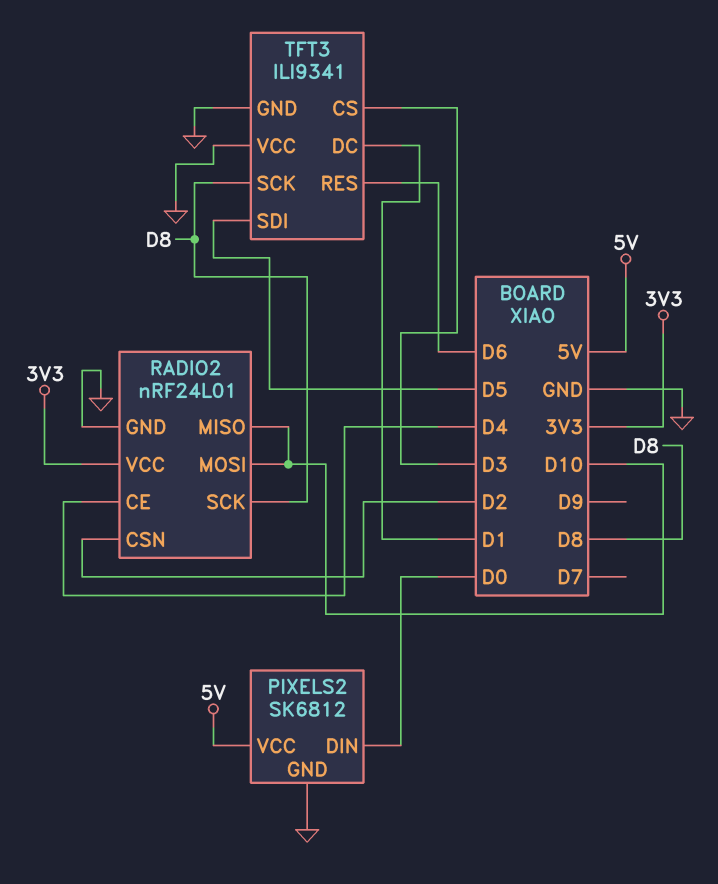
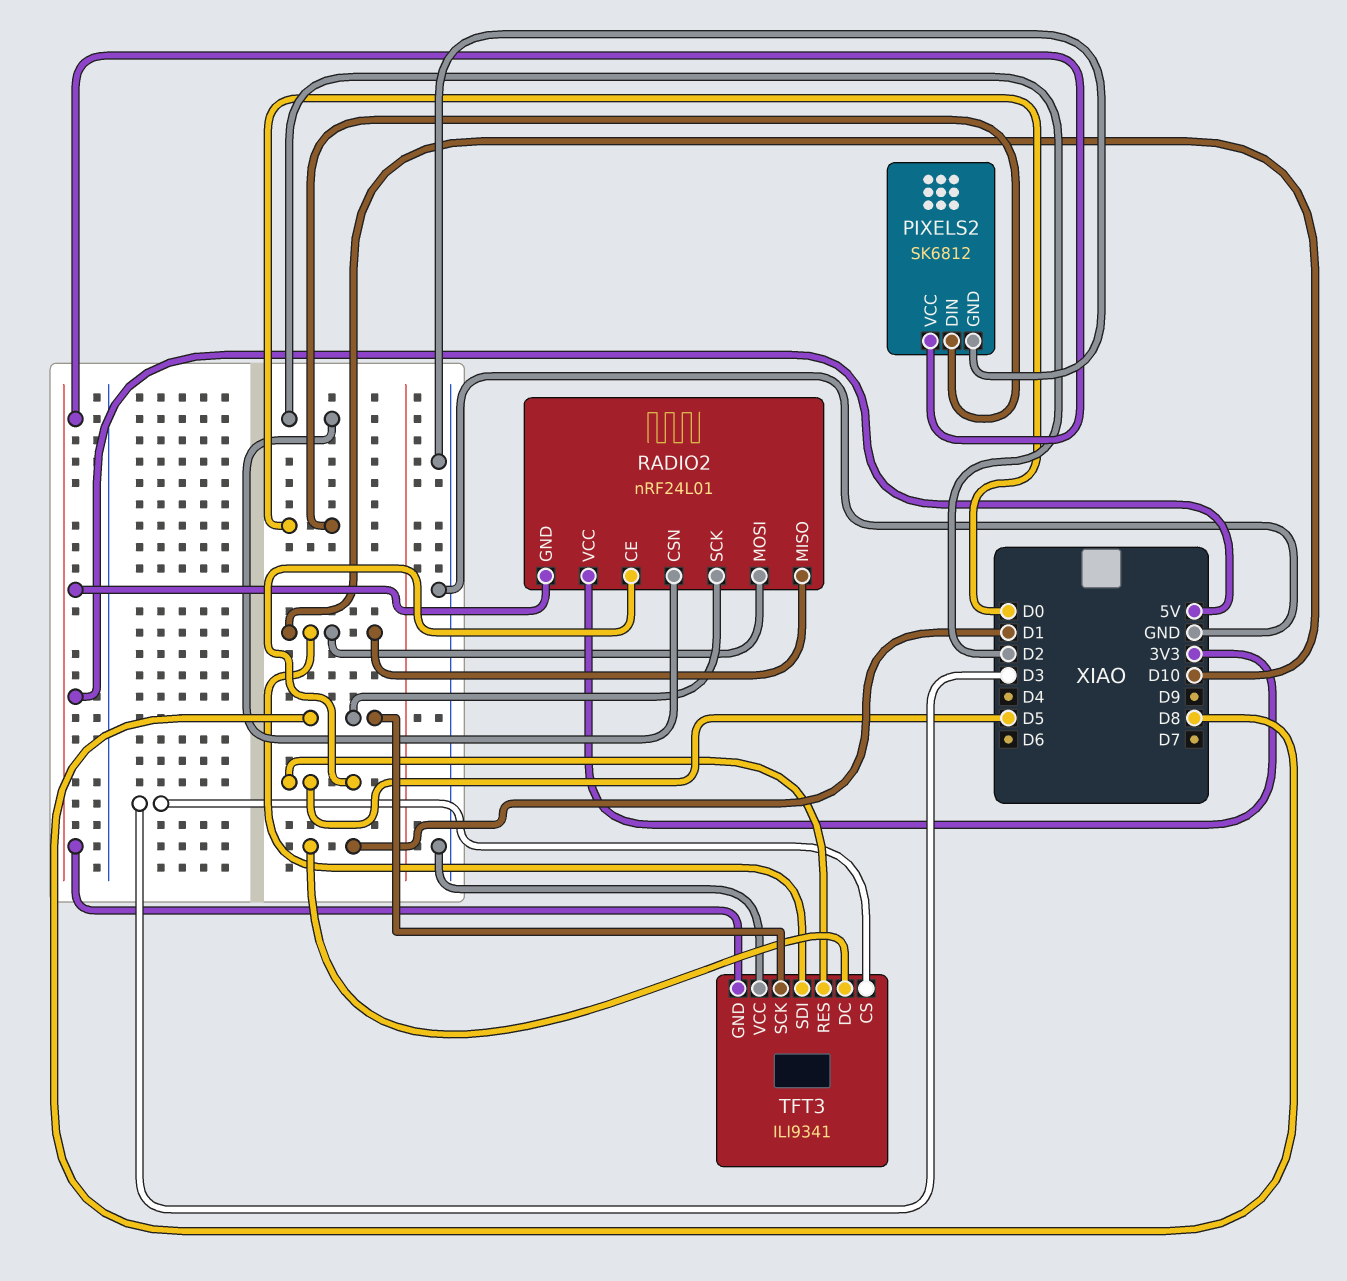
RADIO2 pin CE: D4 -> D5
RADIO2 pin GND: GND -> 5V
TFT3 pin GND: GND -> 5V
TFT3 pin RES: D6 -> D5
TFT3 pin SDI: D5 -> D10

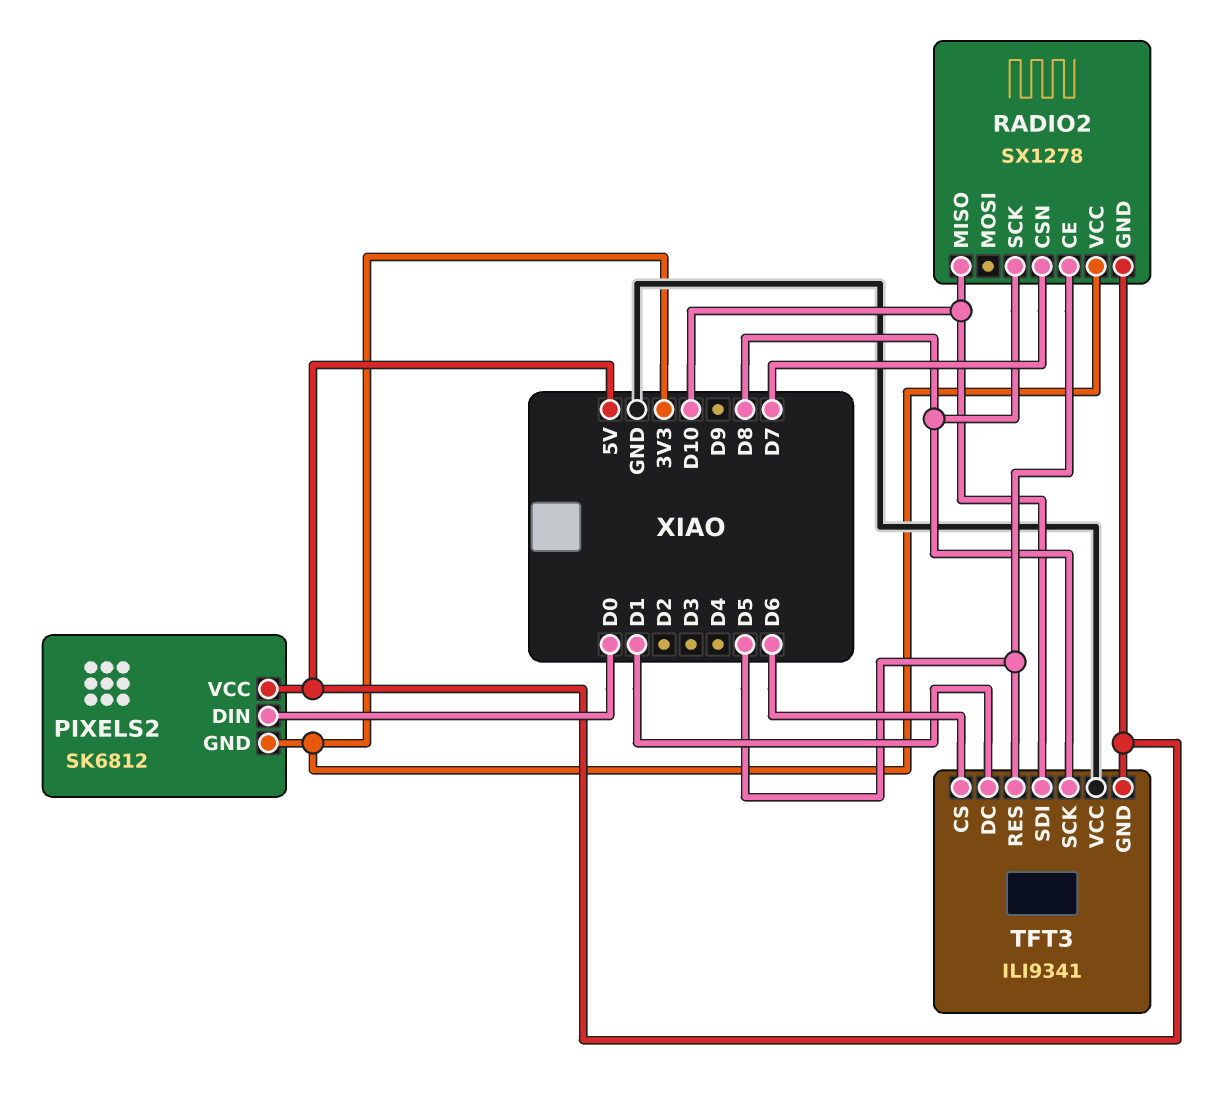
PIXELS2 pin GND: GND -> 3V3
RADIO2: nRF24L01 -> SX1278
RADIO2 pin CSN: D2 -> D7
RADIO2 pin MOSI: D10 -> none
TFT3 pin CS: D3 -> D6

